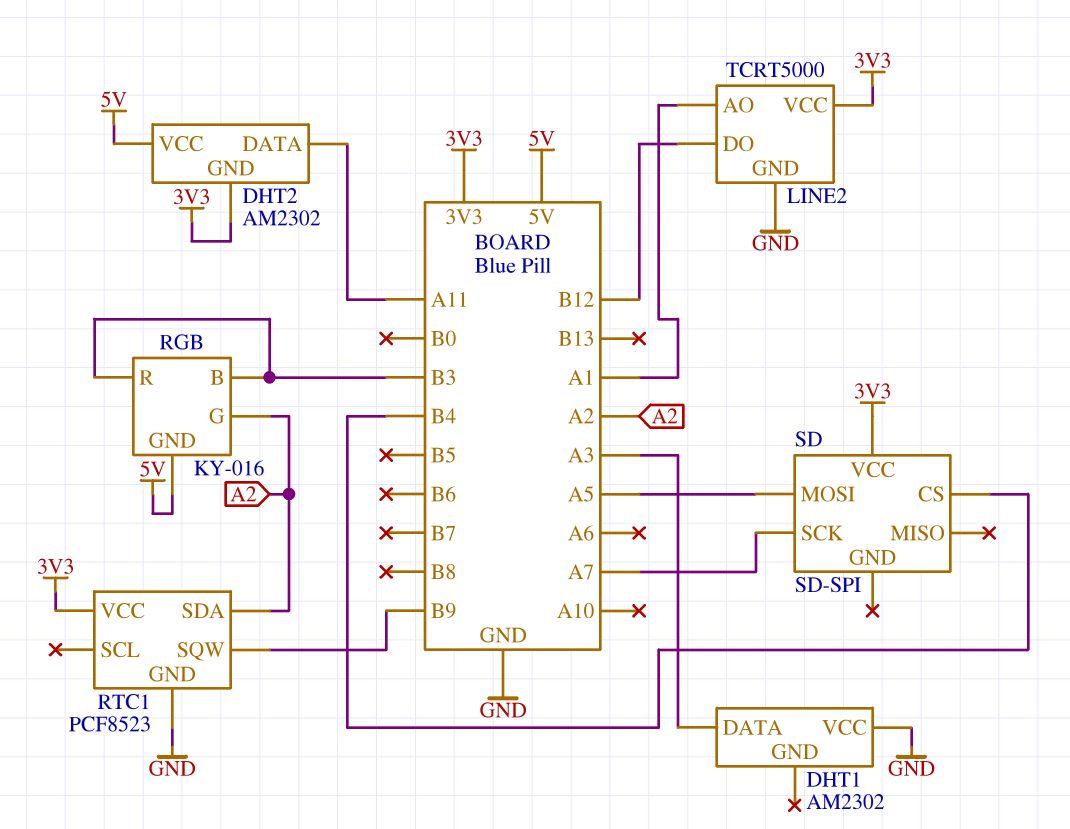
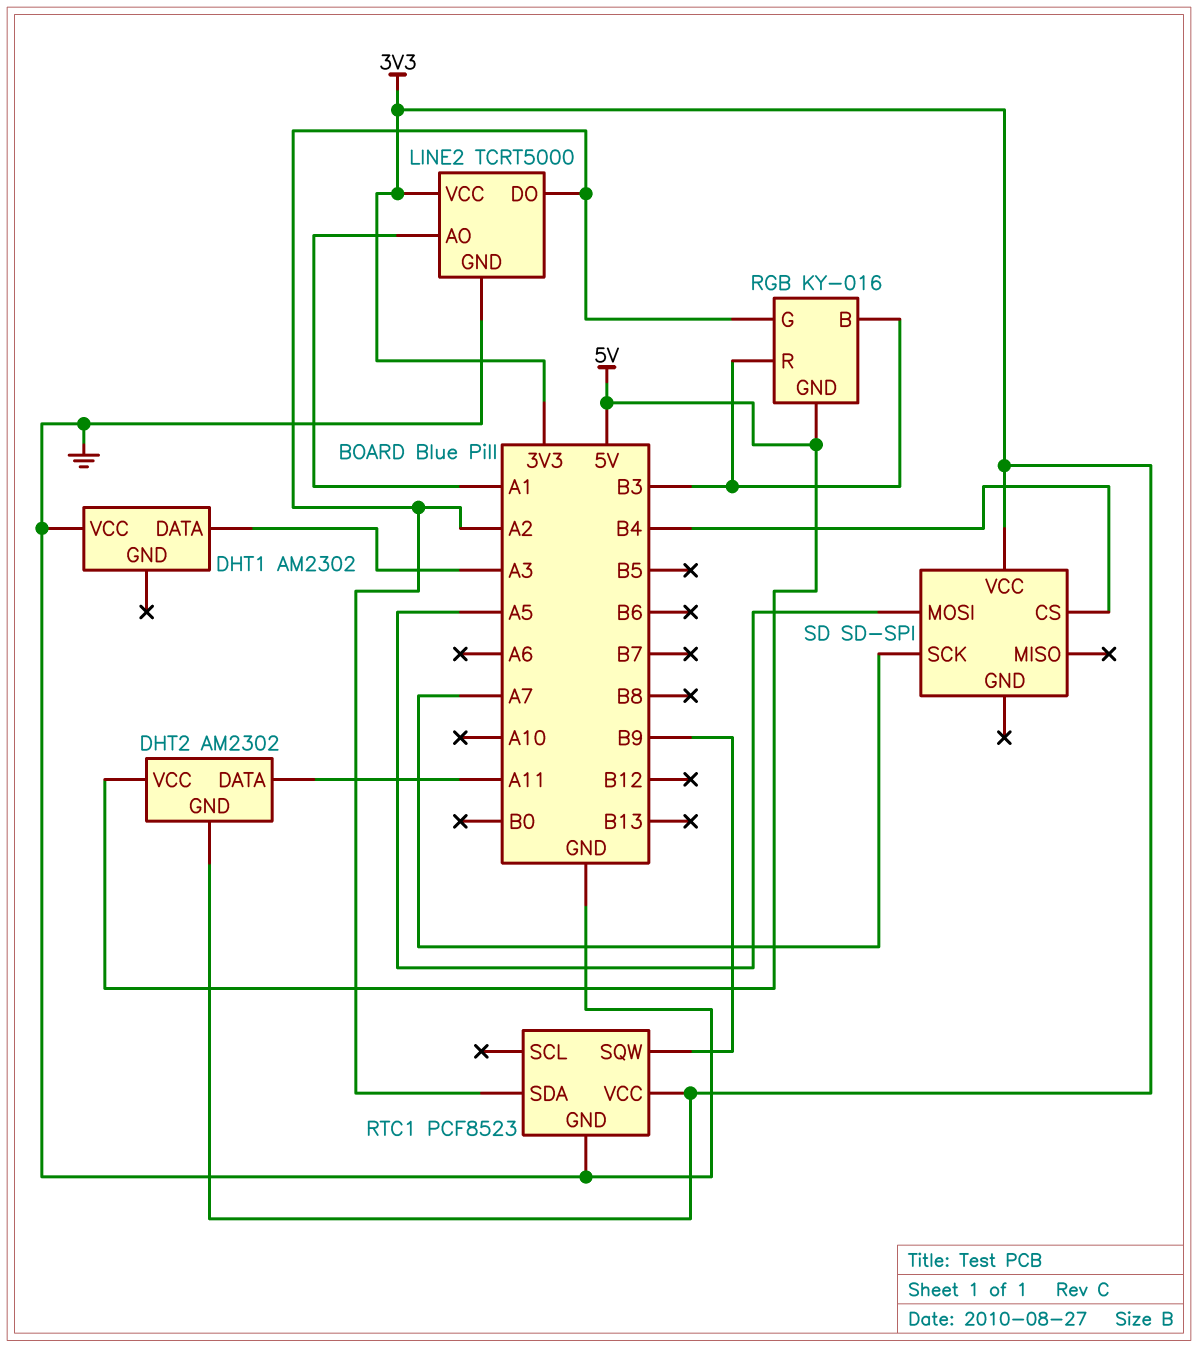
LINE2 pin DO: B12 -> A2

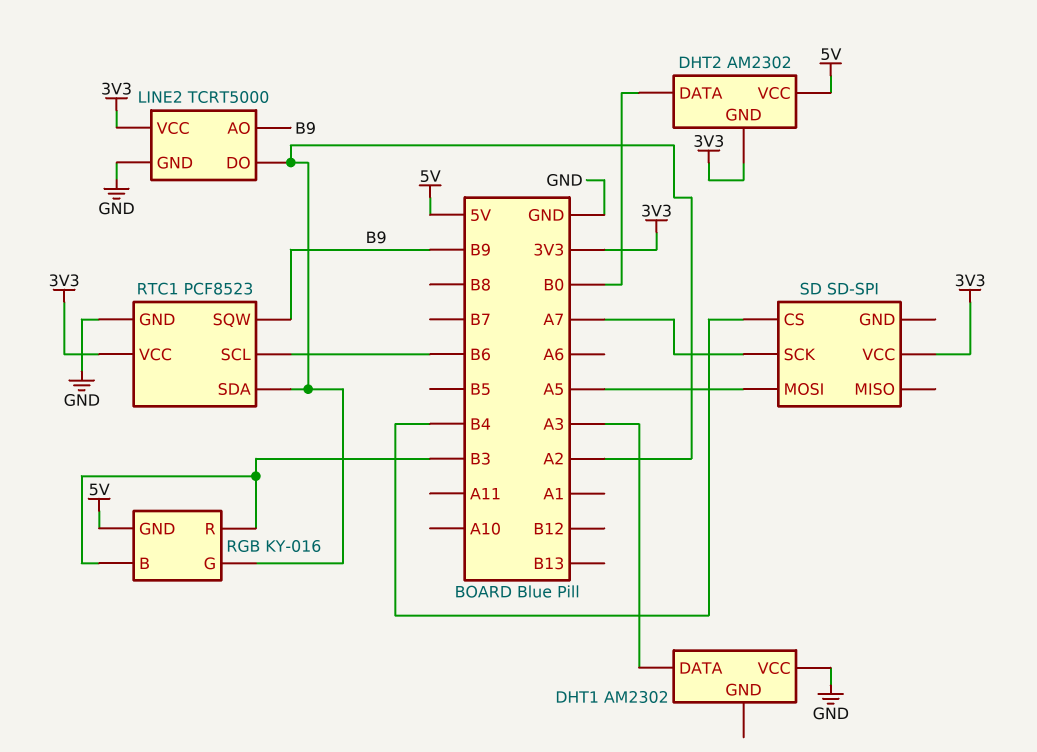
DHT2 pin DATA: A11 -> B0
LINE2 pin AO: A1 -> B9
RTC1 pin SCL: none -> B6

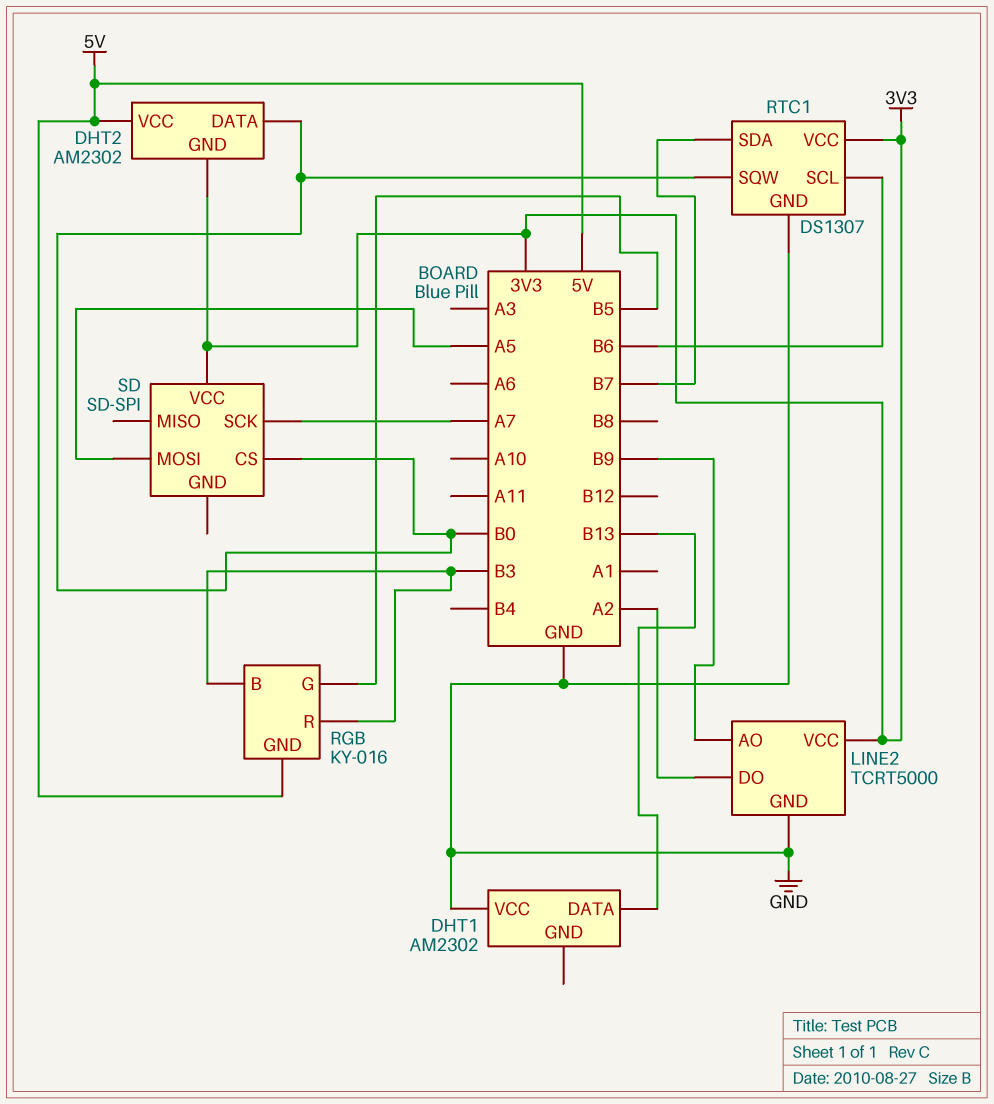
DHT1 pin DATA: A3 -> B13
RGB pin G: A2 -> B5
RTC1: PCF8523 -> DS1307
RTC1 pin SDA: A2 -> B7
RTC1 pin SQW: B9 -> B0
SD pin CS: B4 -> B0

